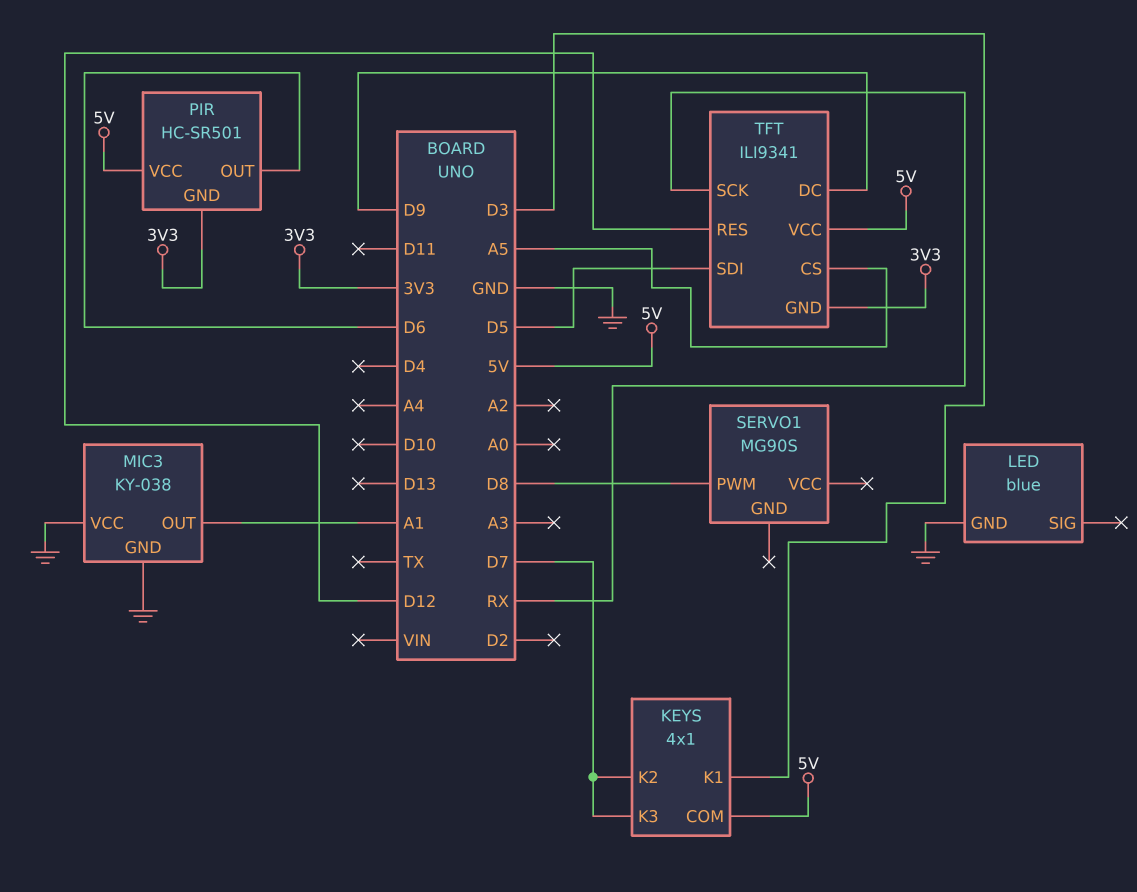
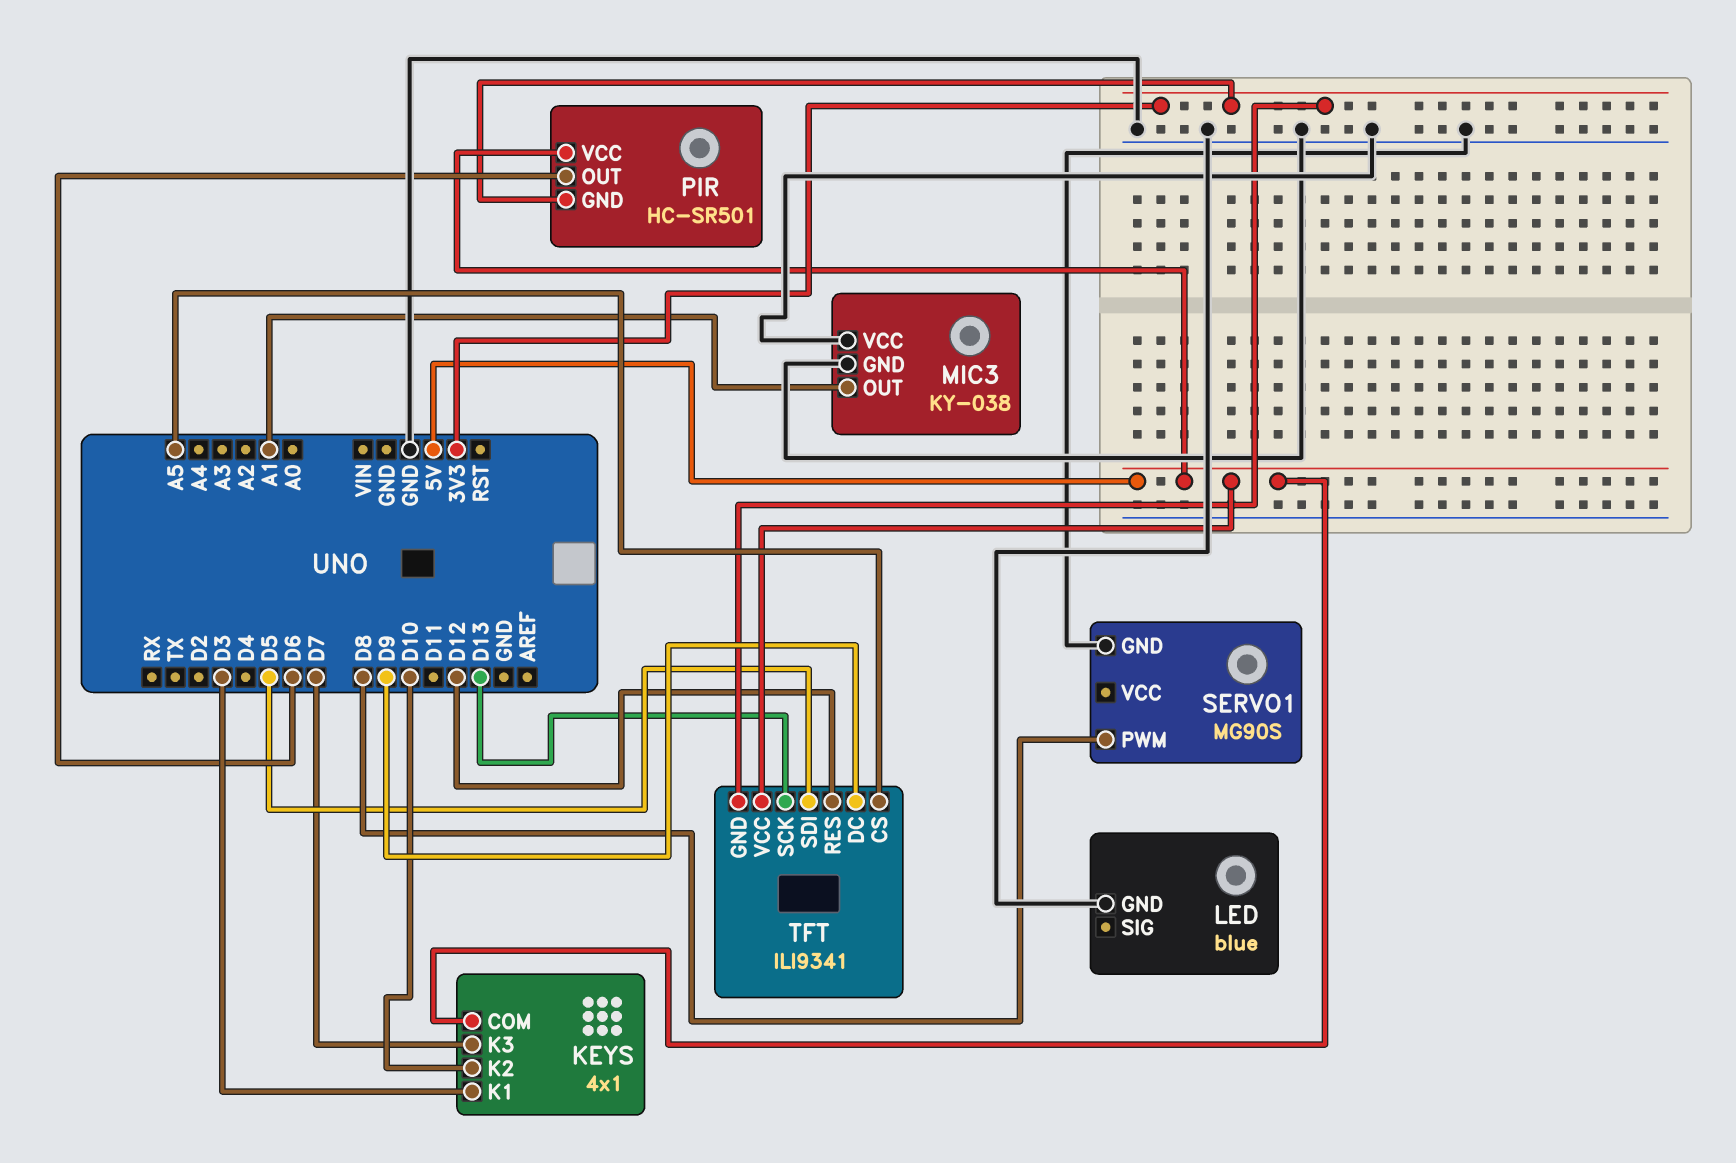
KEYS pin K2: D7 -> D10
SERVO1 pin GND: none -> GND
TFT pin SCK: RX -> D13

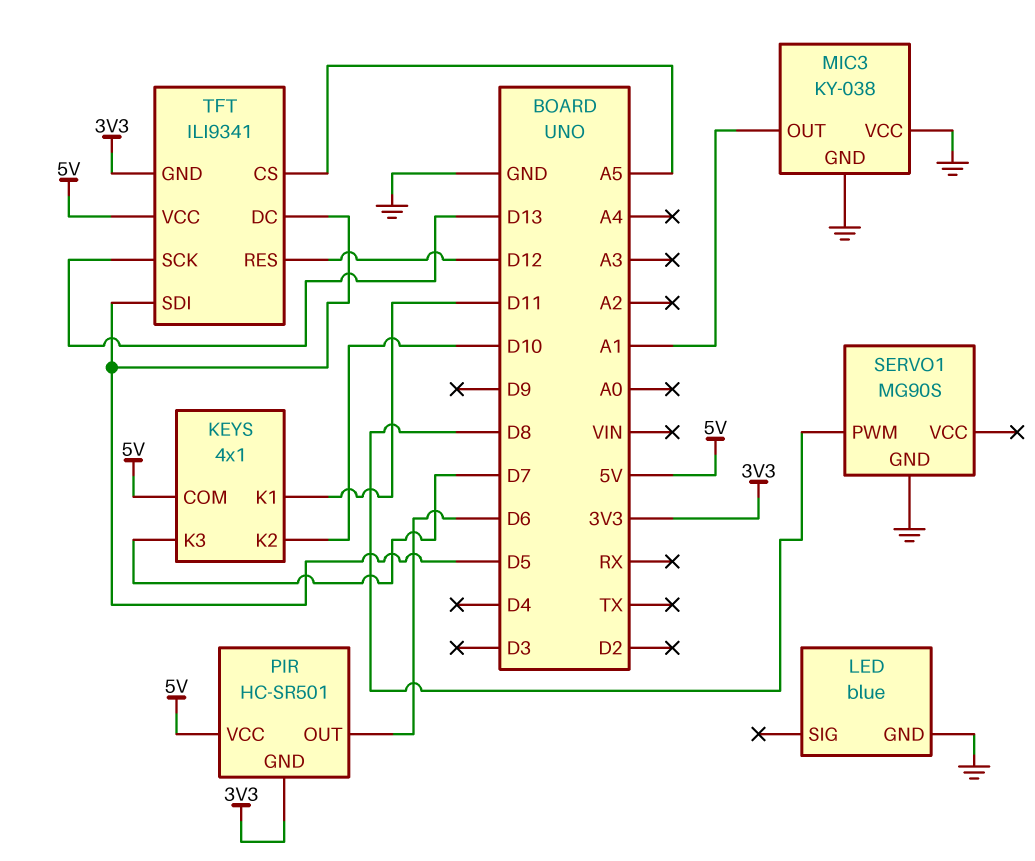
KEYS pin K1: D3 -> D11
TFT pin DC: D9 -> D5

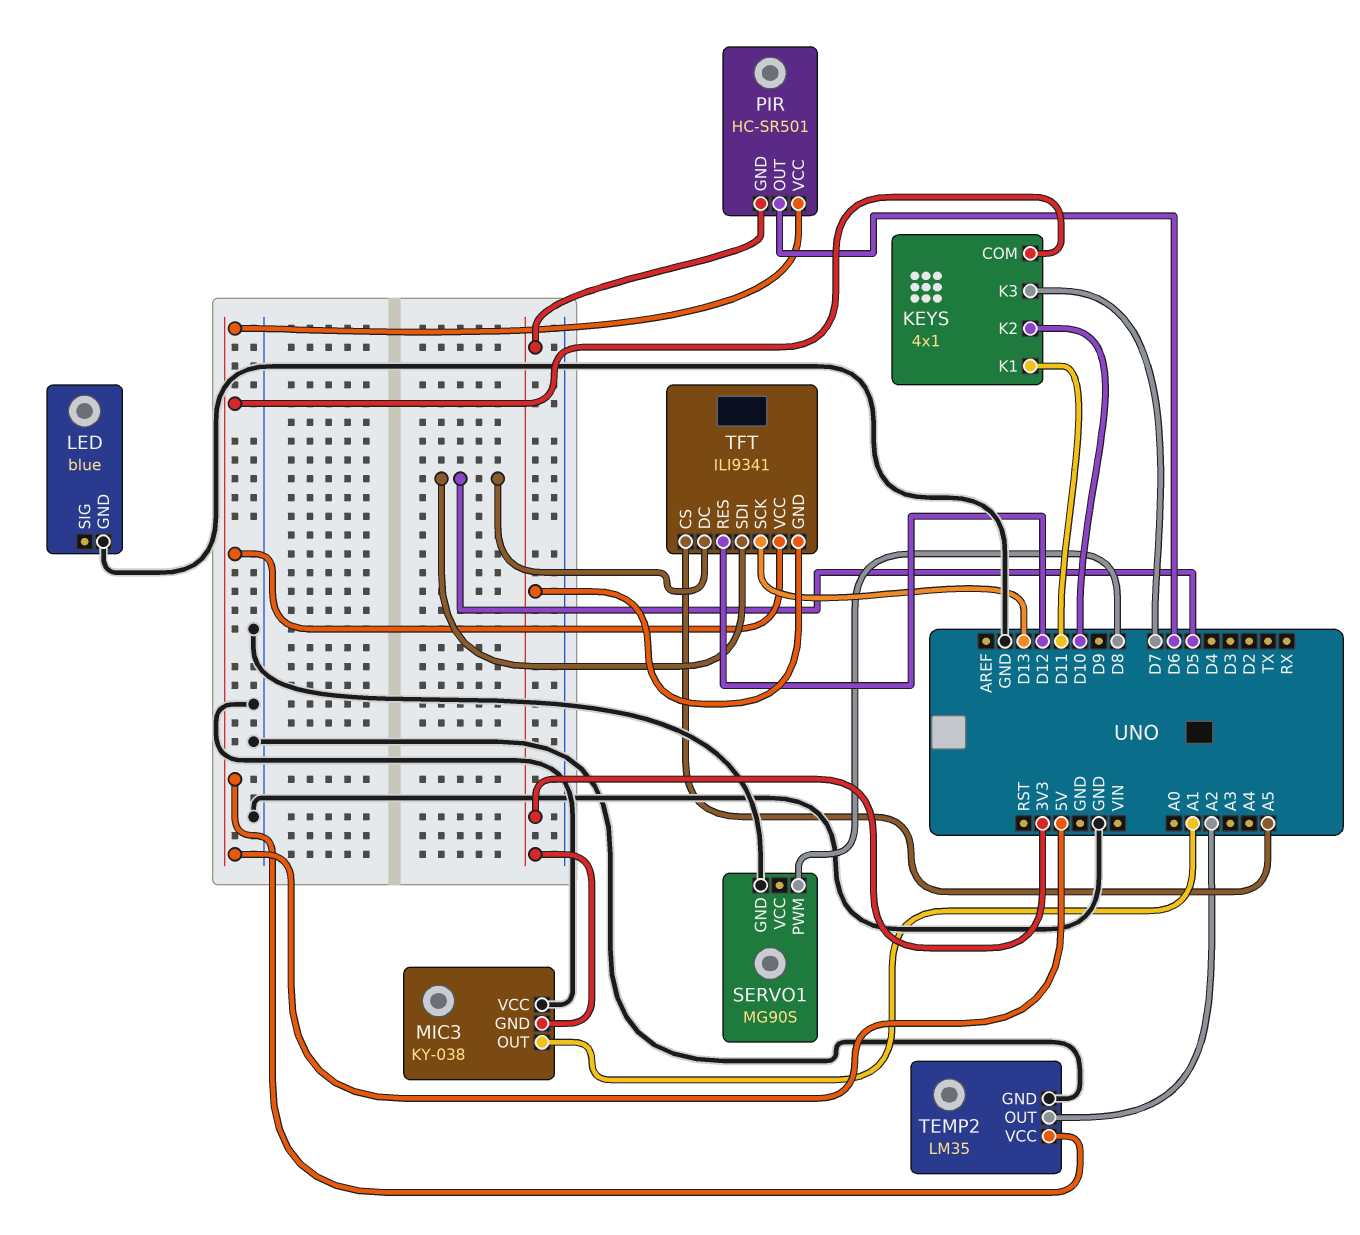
MIC3 pin GND: GND -> 3V3
TEMP2: none -> LM35
TEMP2 pin GND: none -> GND
TEMP2 pin OUT: none -> A2
TEMP2 pin VCC: none -> 5V

